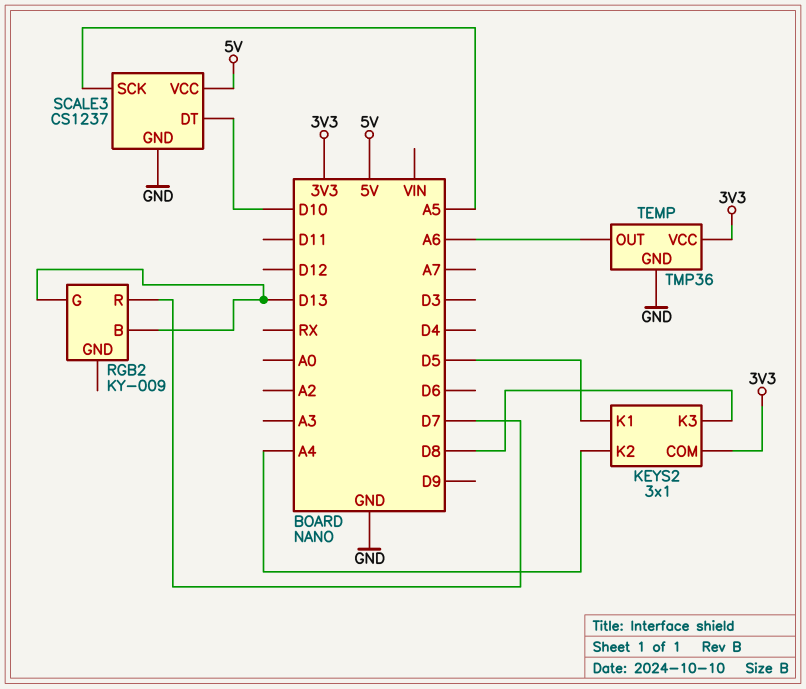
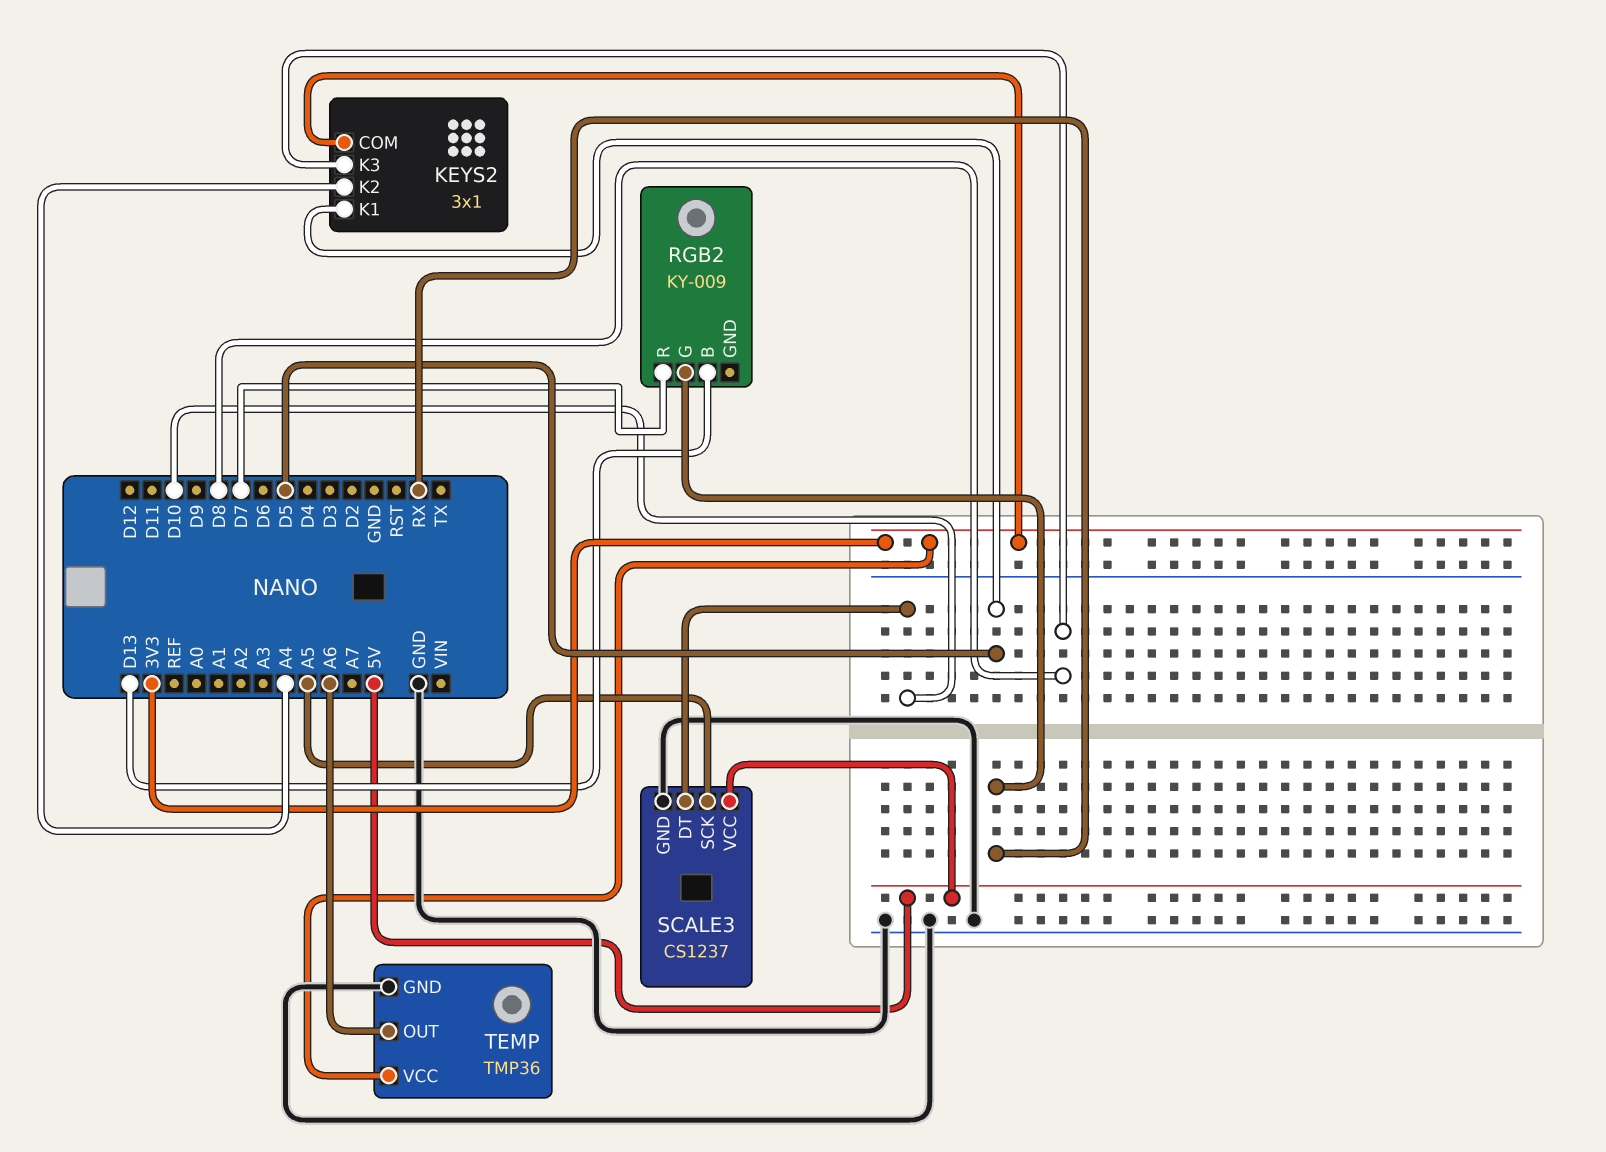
RGB2 pin G: D13 -> RX

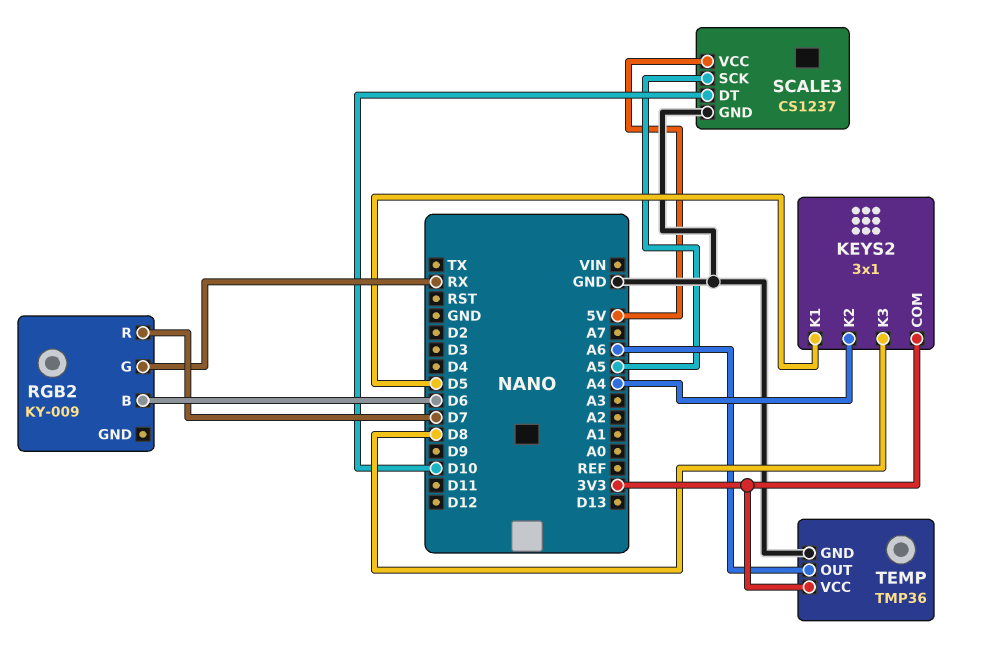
RGB2 pin B: D13 -> D6

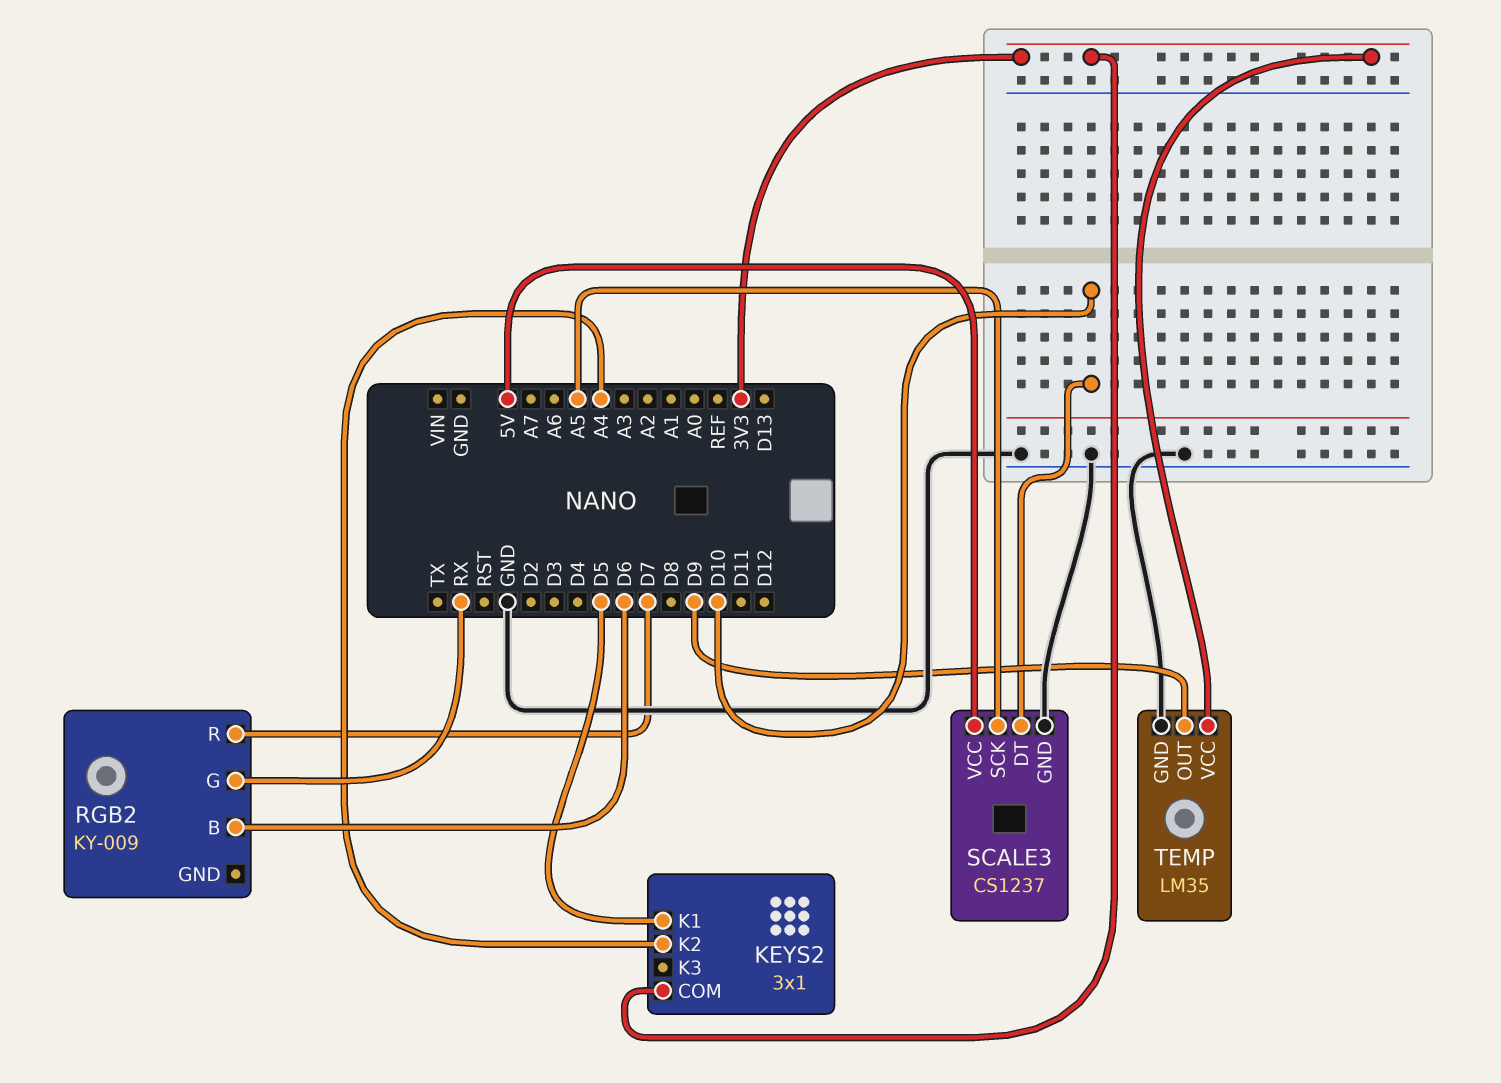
KEYS2 pin K3: D8 -> none
TEMP: TMP36 -> LM35
TEMP pin OUT: A6 -> D9

